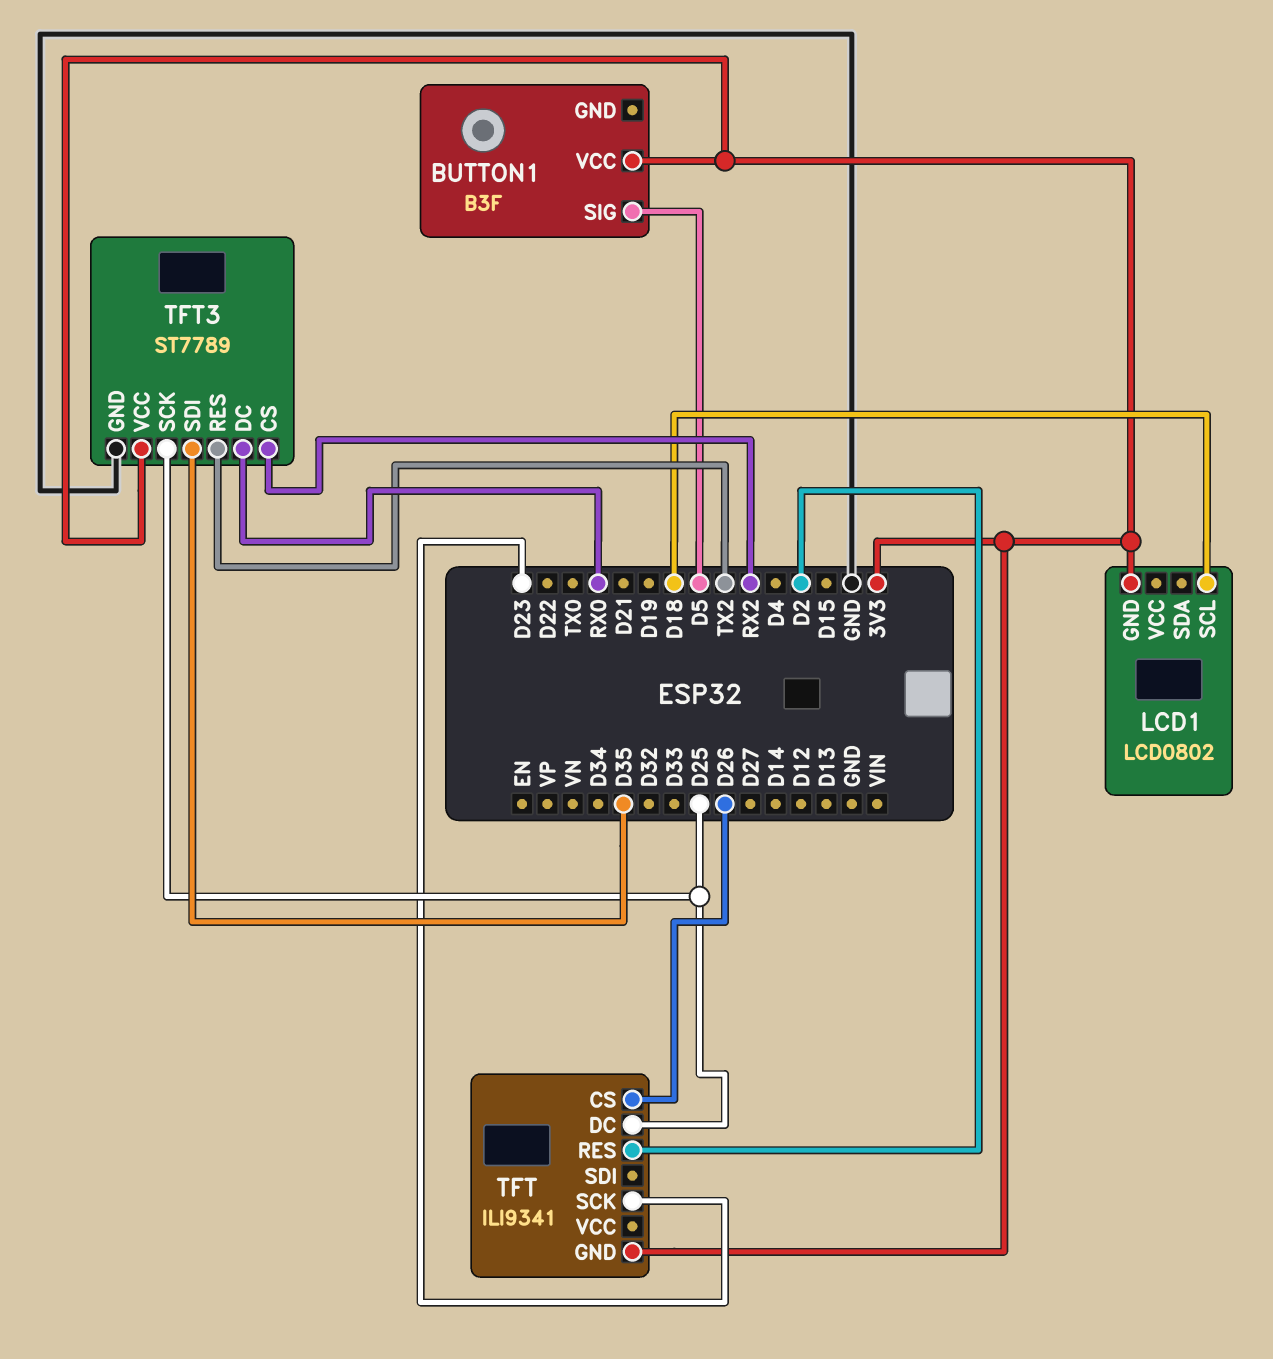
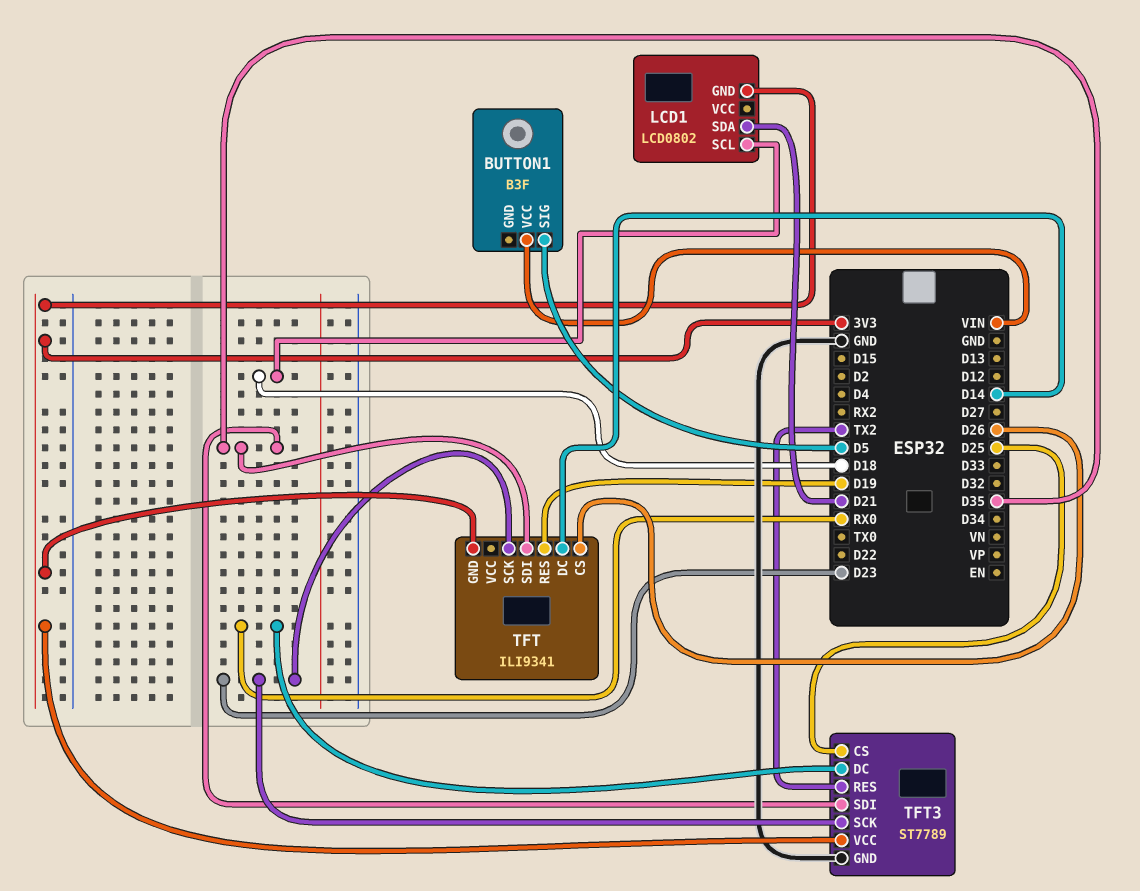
BUTTON1 pin VCC: 3V3 -> VIN
LCD1 pin SDA: none -> D21
TFT pin DC: D25 -> D14
TFT pin RES: D2 -> D19
TFT pin SDI: none -> D35
TFT3 pin CS: RX2 -> D25
TFT3 pin SCK: D25 -> D23

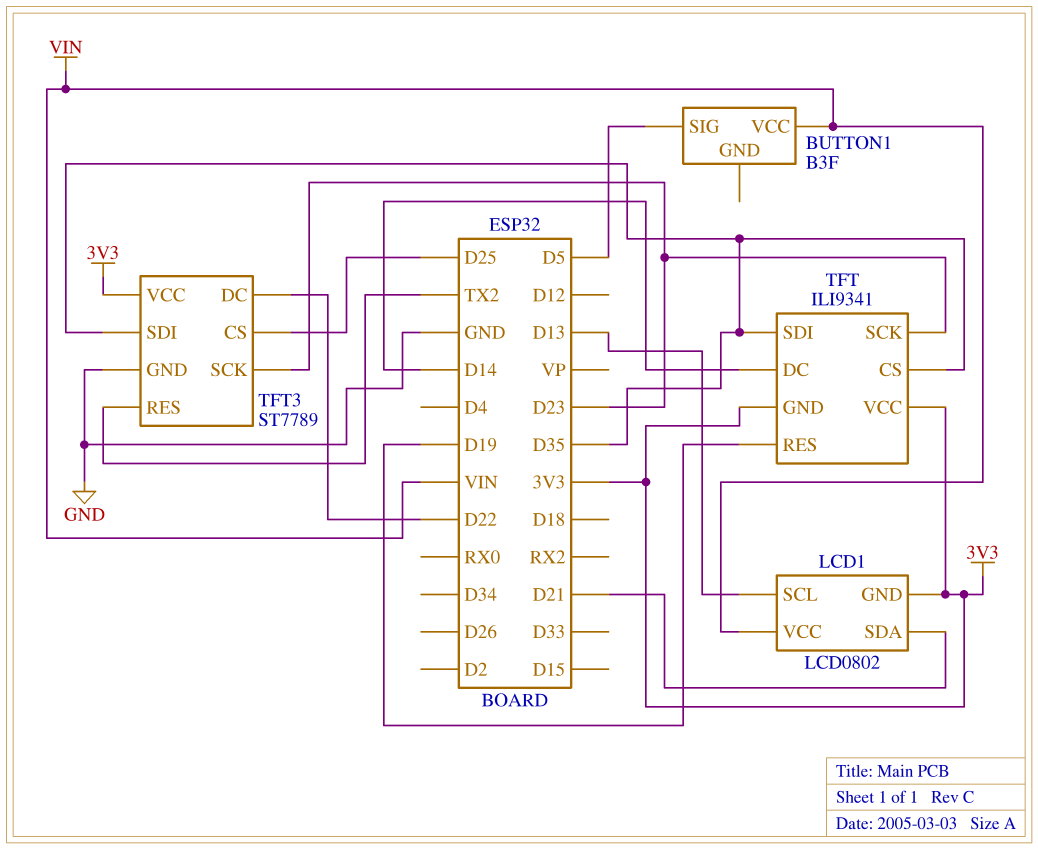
LCD1 pin SCL: D18 -> D13
LCD1 pin VCC: none -> VIN
TFT pin CS: D26 -> D35
TFT pin VCC: none -> 3V3
TFT3 pin DC: RX0 -> D22

